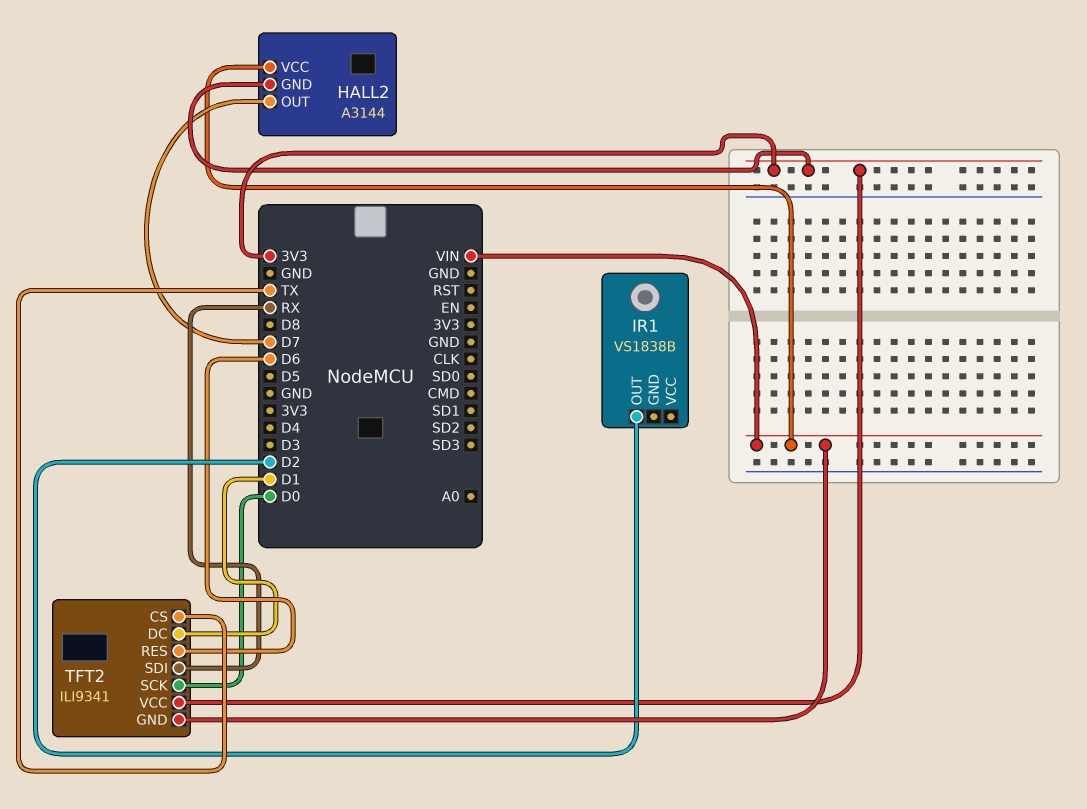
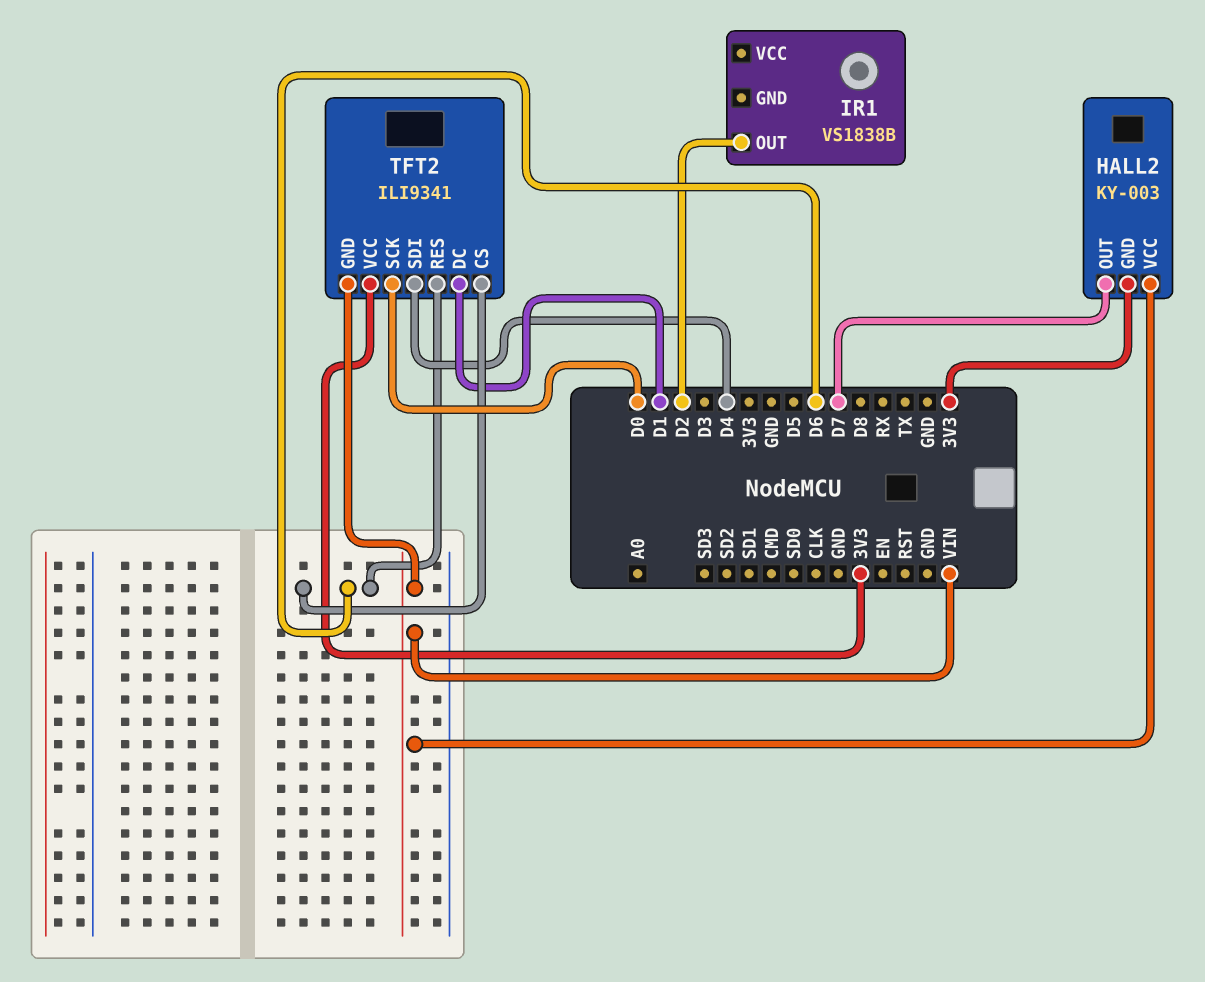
HALL2: A3144 -> KY-003
TFT2 pin CS: TX -> D6
TFT2 pin SDI: RX -> D4

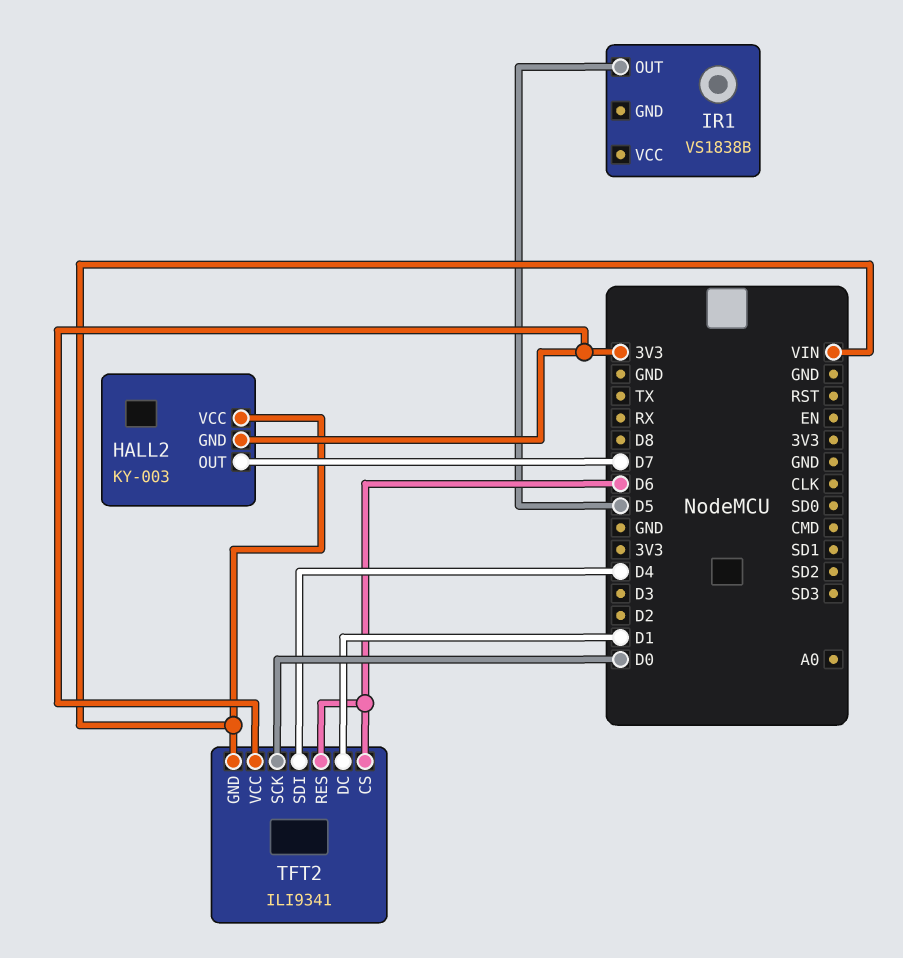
IR1 pin OUT: D2 -> D5

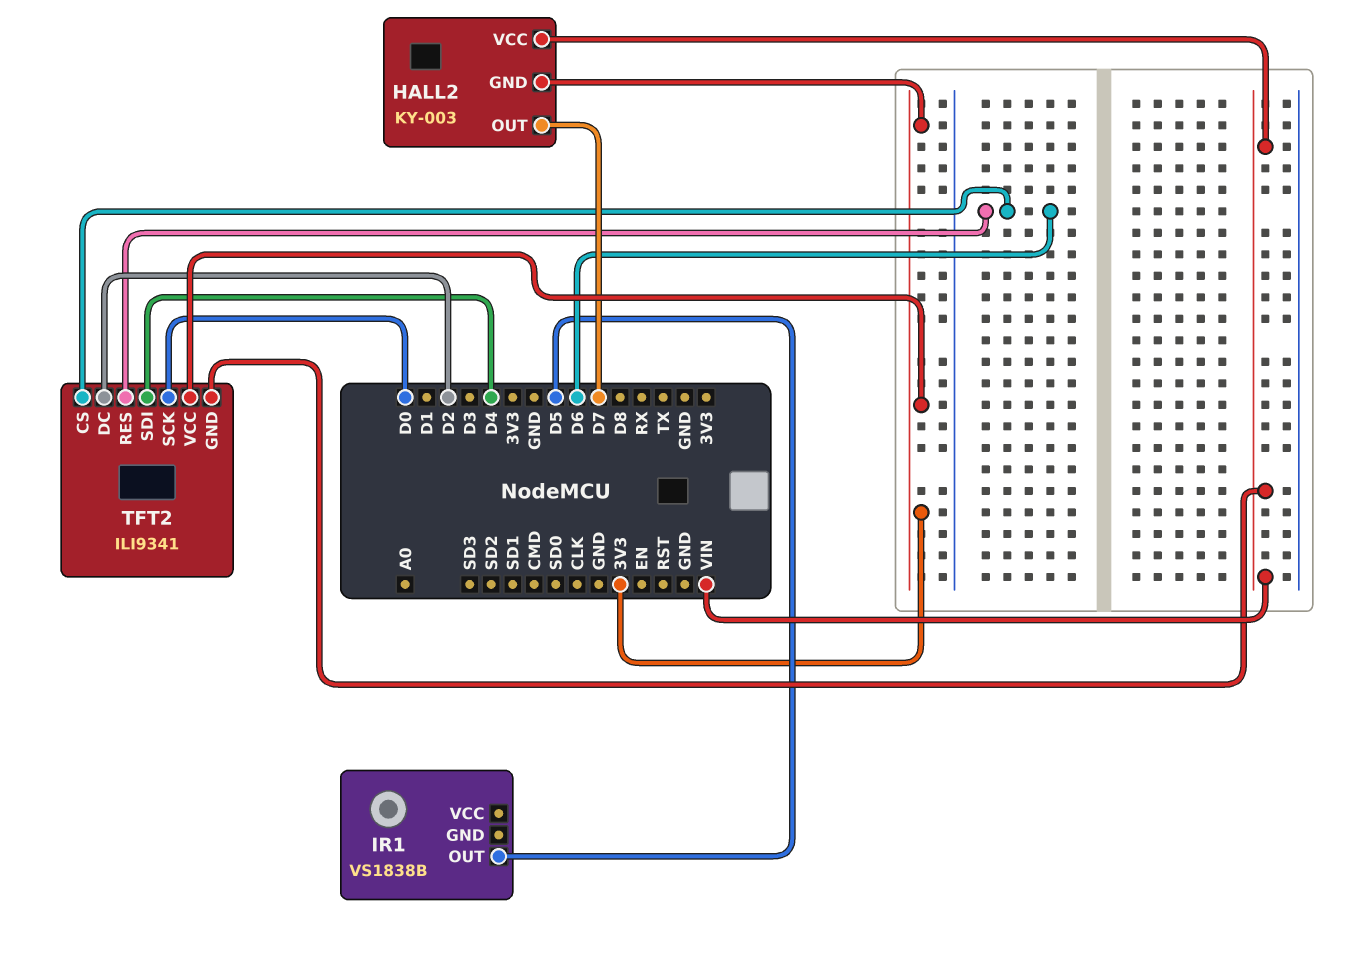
TFT2 pin DC: D1 -> D2

